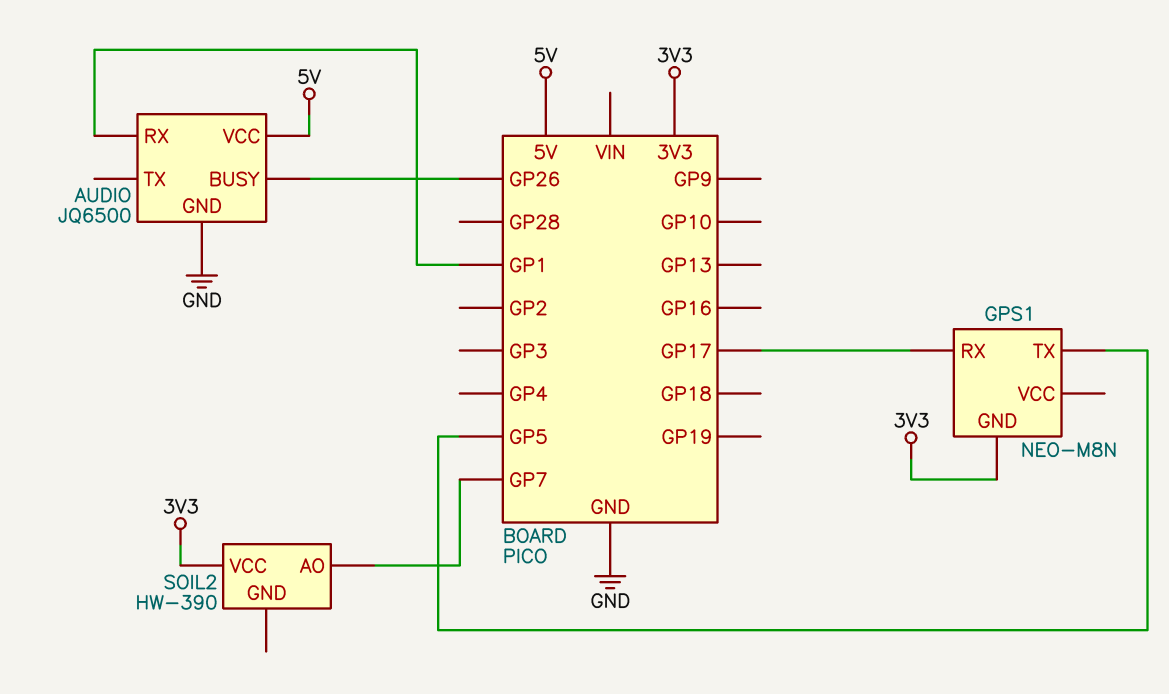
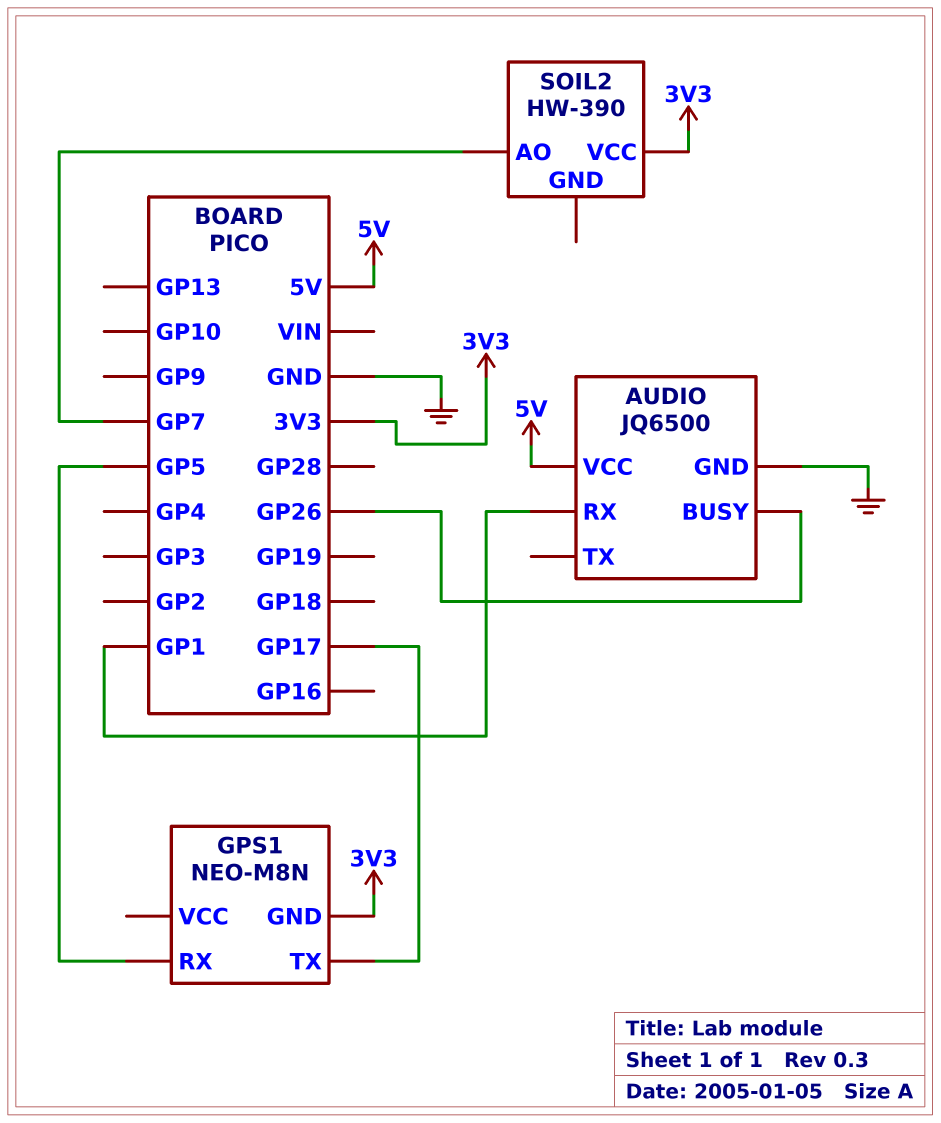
GPS1 pin RX: GP17 -> GP5
GPS1 pin TX: GP5 -> GP17

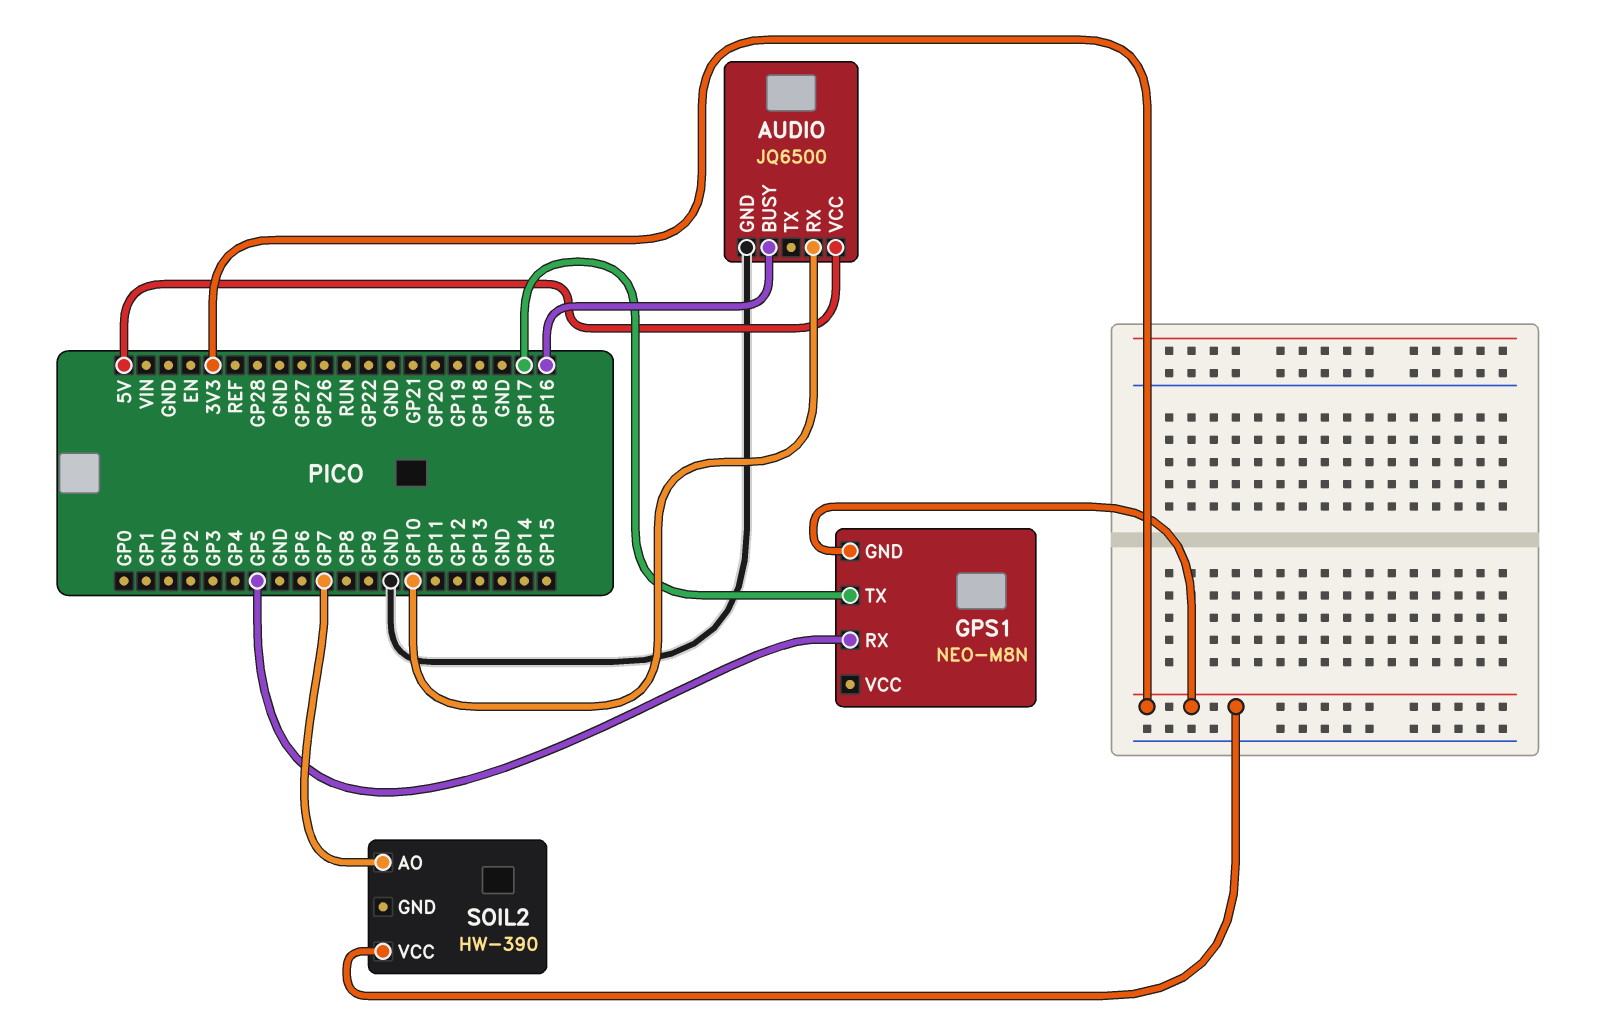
AUDIO pin BUSY: GP26 -> GP16
AUDIO pin RX: GP1 -> GP10

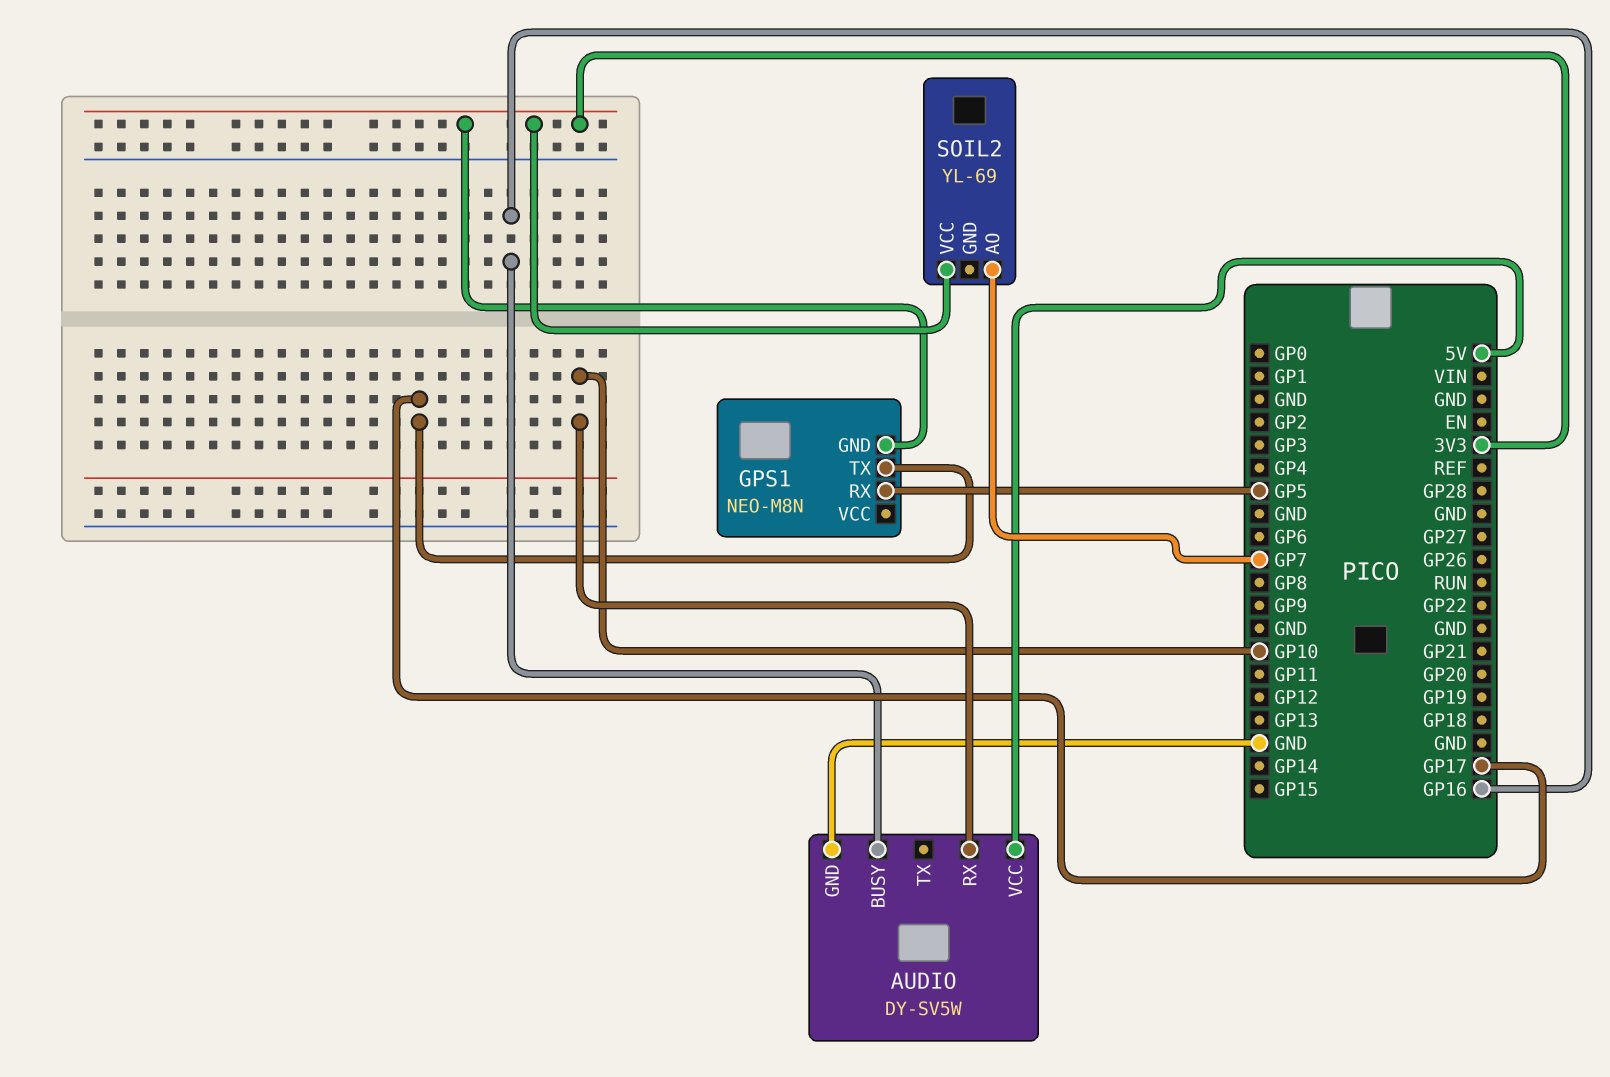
AUDIO: JQ6500 -> DY-SV5W
SOIL2: HW-390 -> YL-69

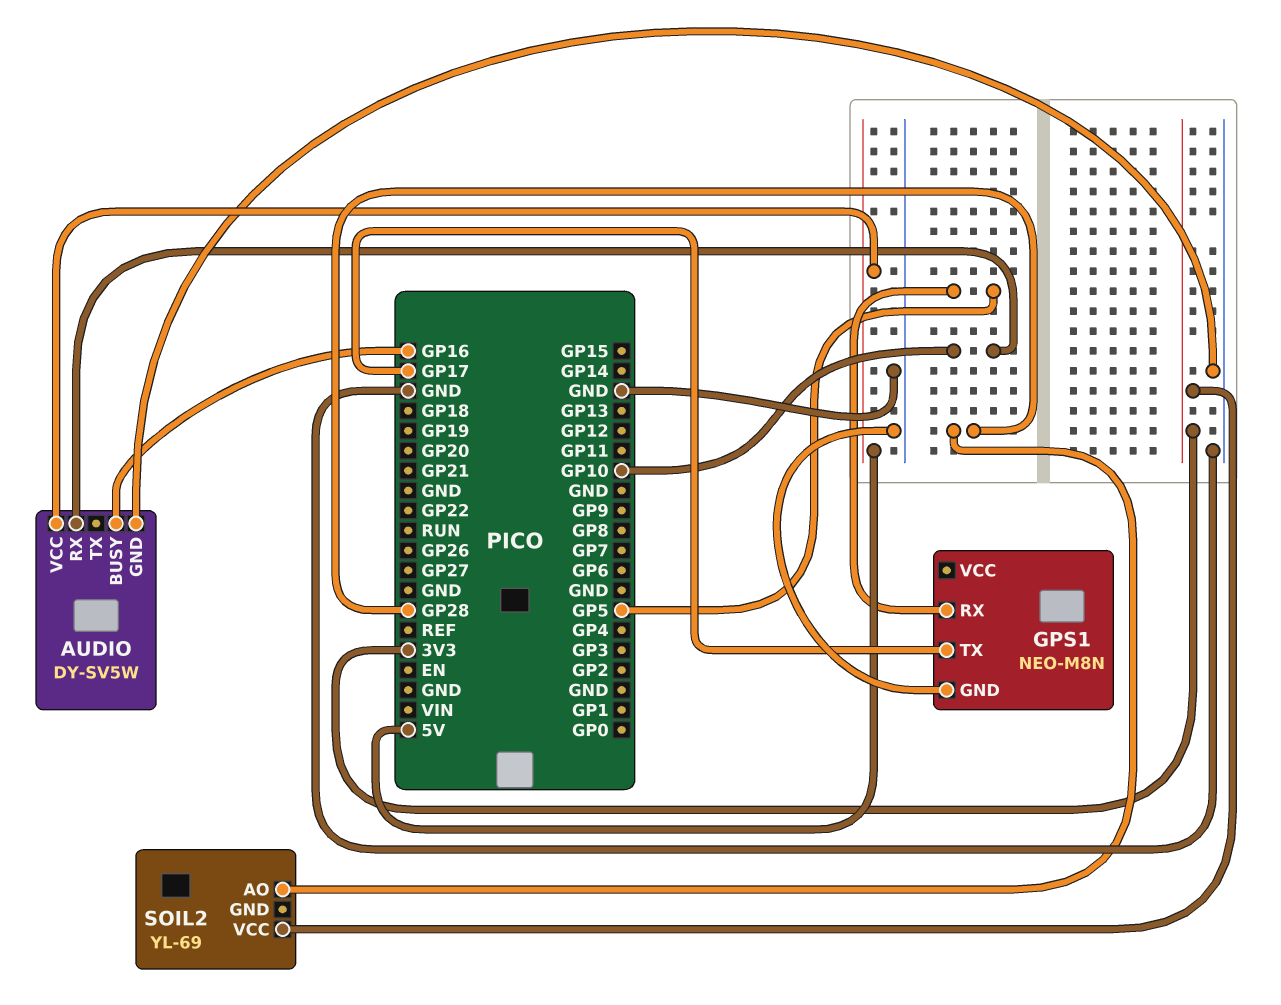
GPS1 pin GND: 3V3 -> GND
SOIL2 pin AO: GP7 -> GP28

